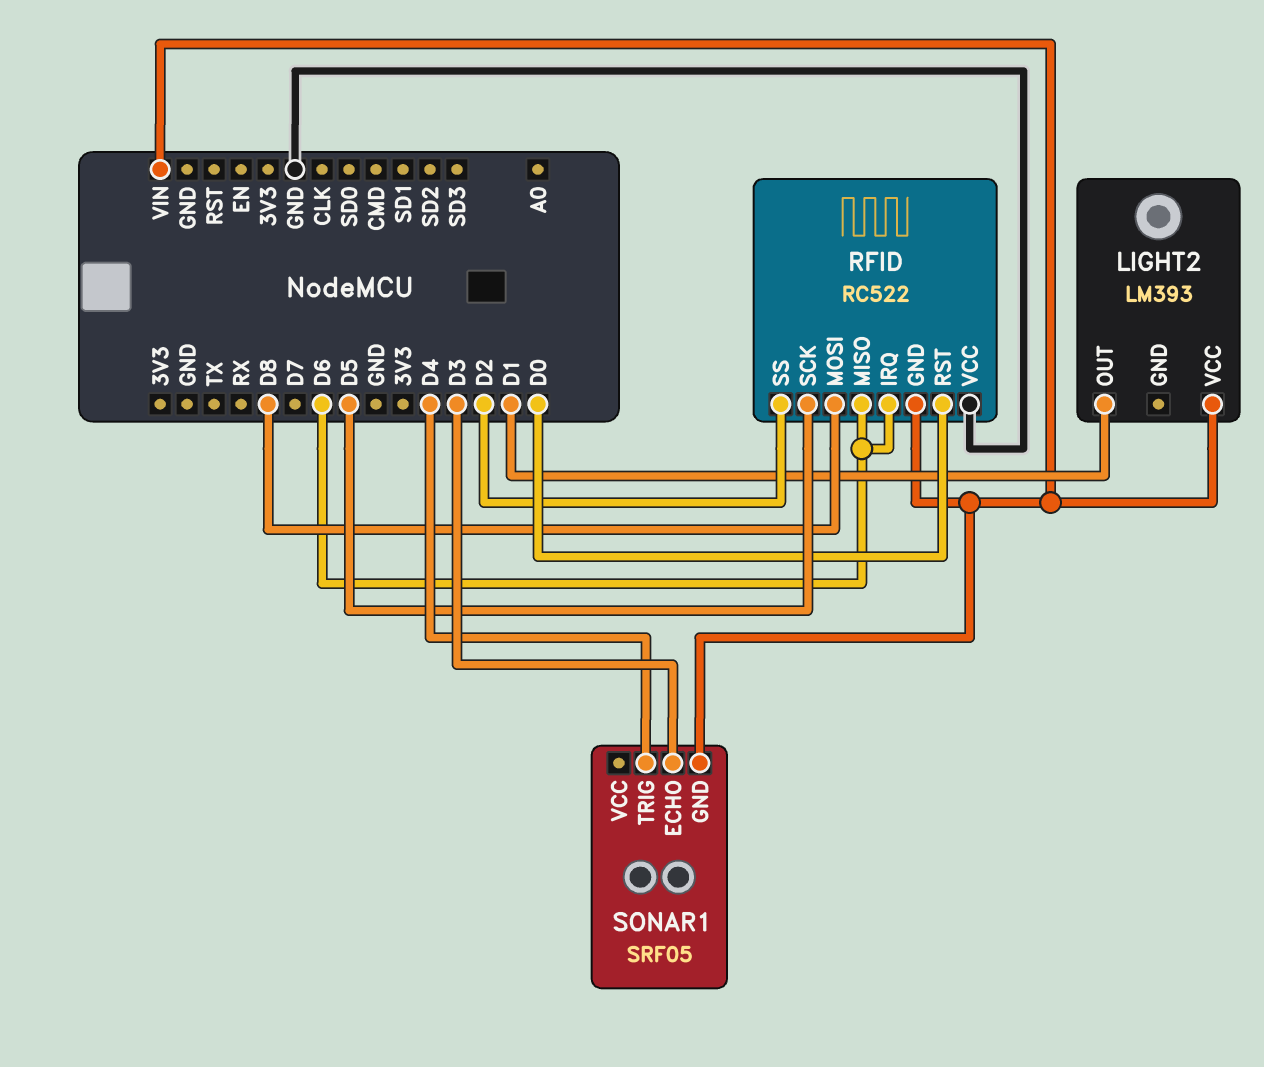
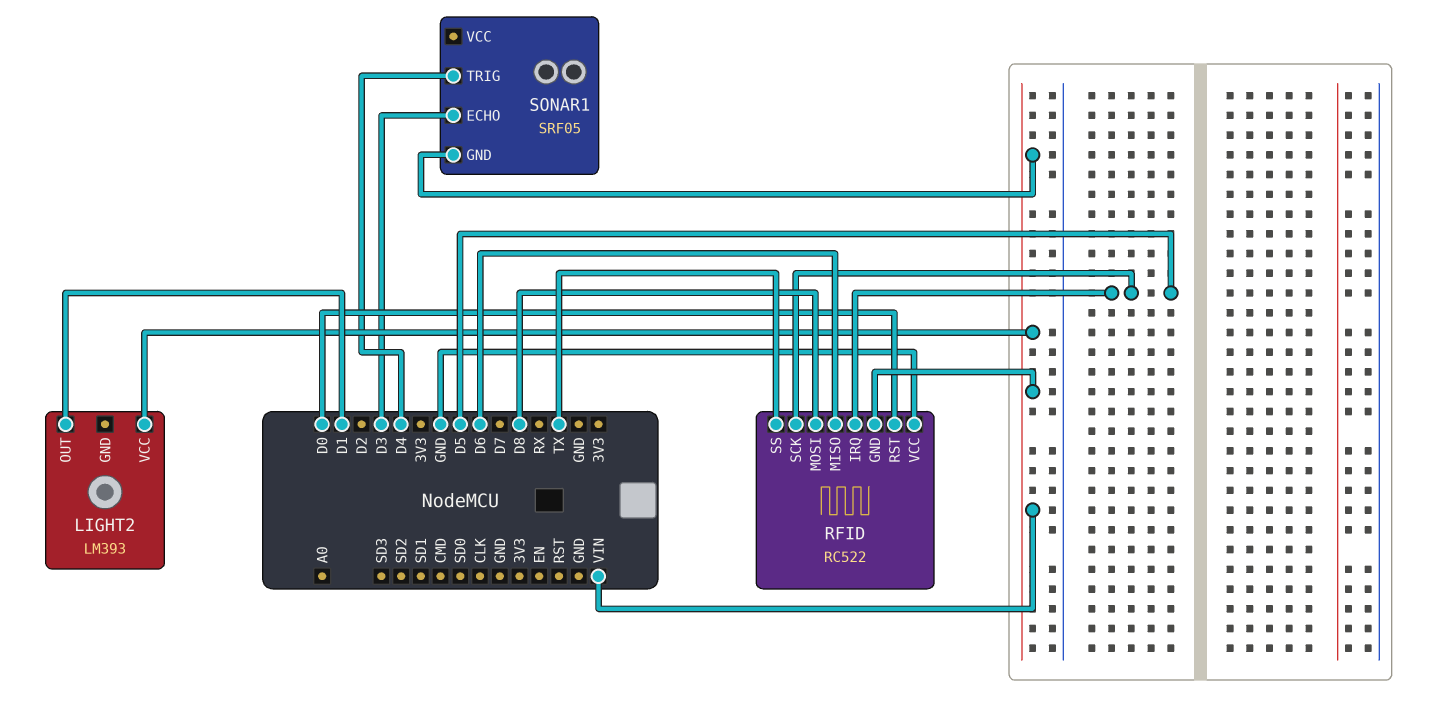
RFID pin IRQ: D6 -> D5
RFID pin SS: D2 -> TX

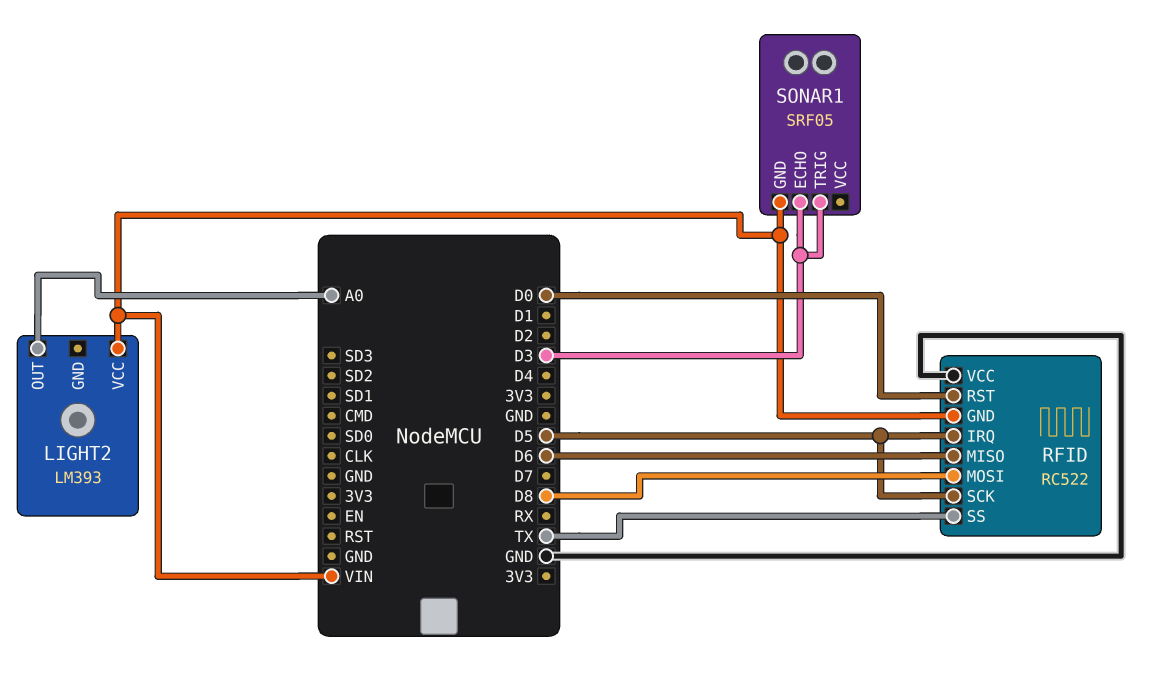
LIGHT2 pin OUT: D1 -> A0
SONAR1 pin TRIG: D4 -> D3

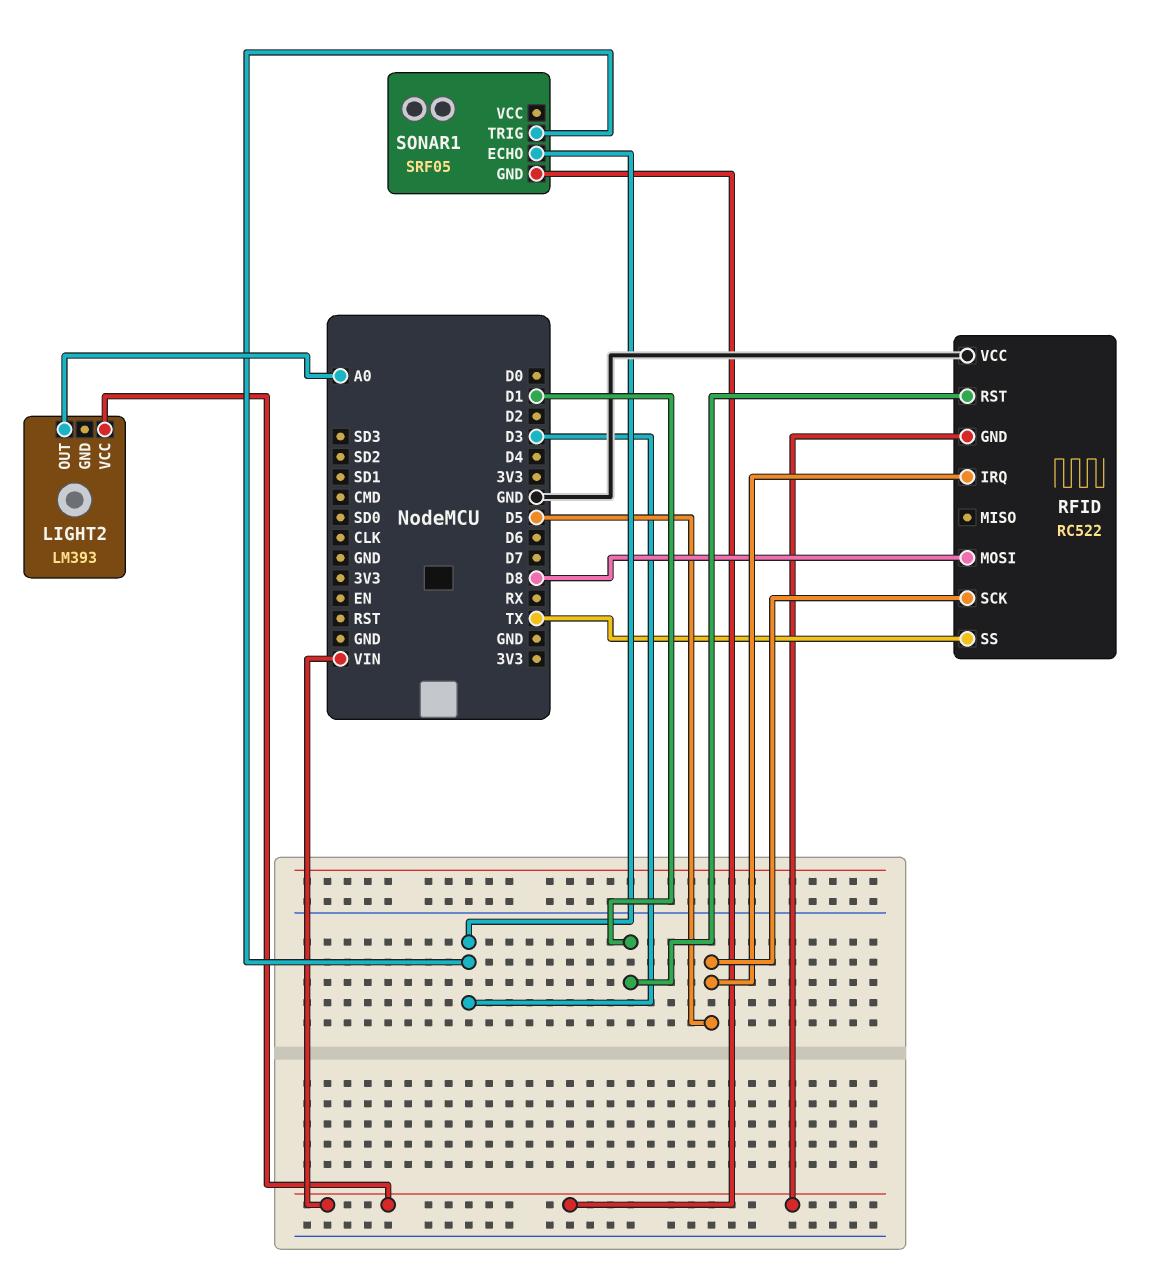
RFID pin MISO: D6 -> none
RFID pin RST: D0 -> D1

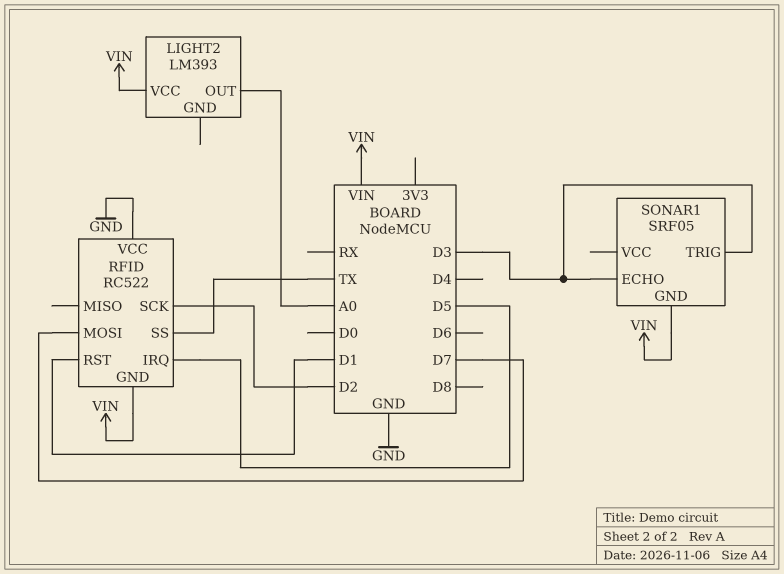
RFID pin MOSI: D8 -> D7
RFID pin SCK: D5 -> D2

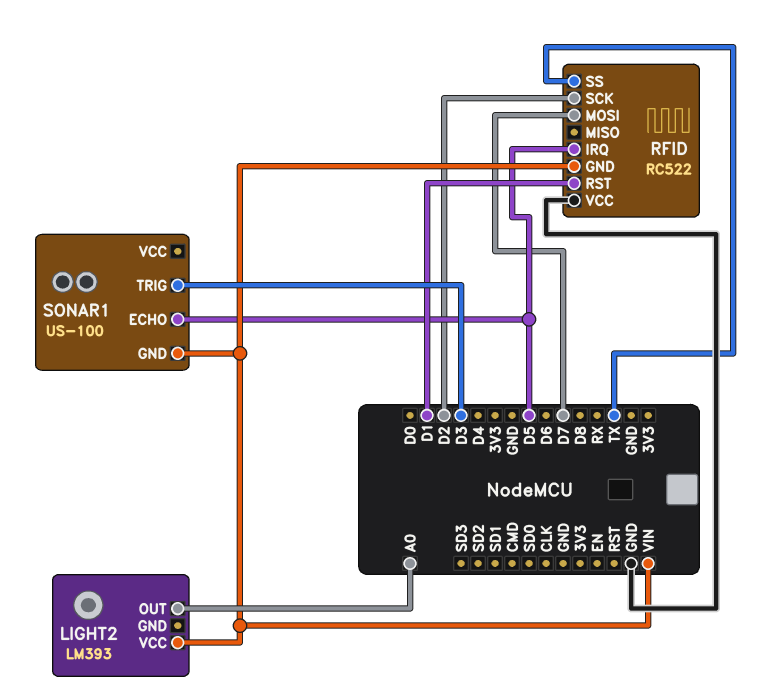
SONAR1: SRF05 -> US-100
SONAR1 pin ECHO: D3 -> D5

